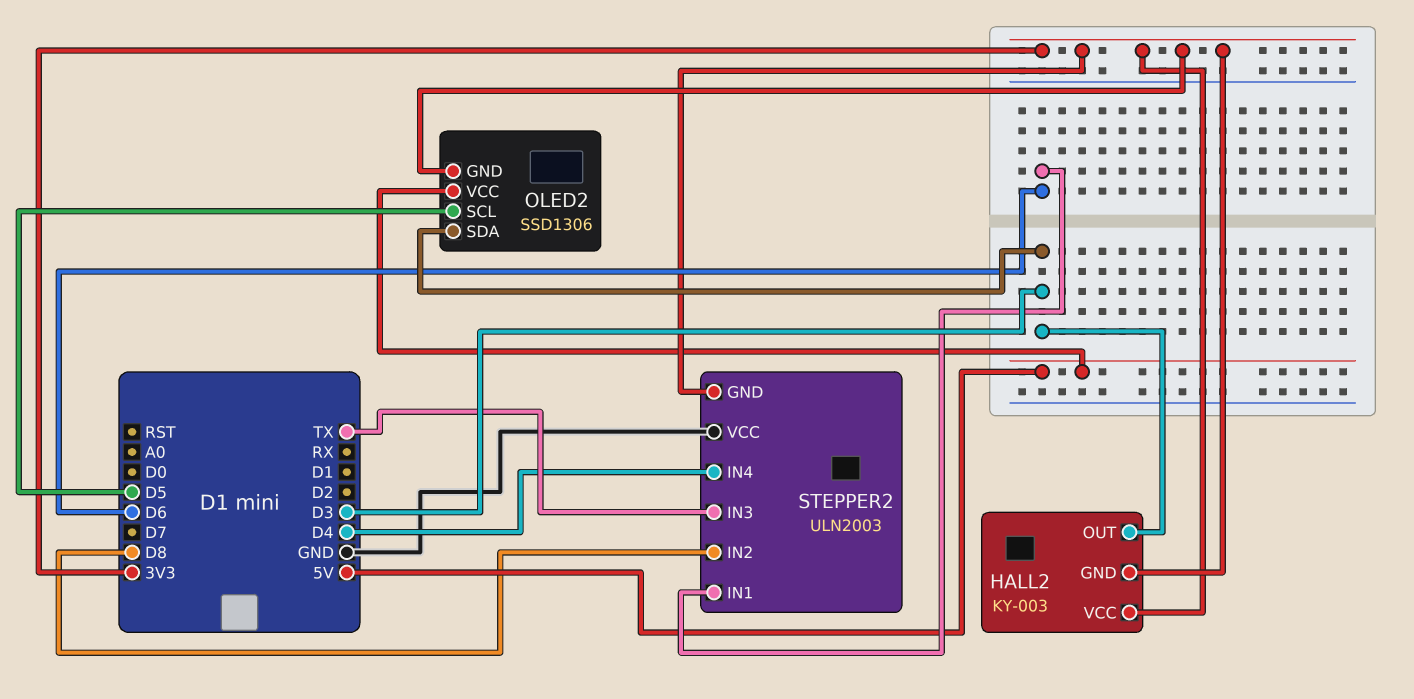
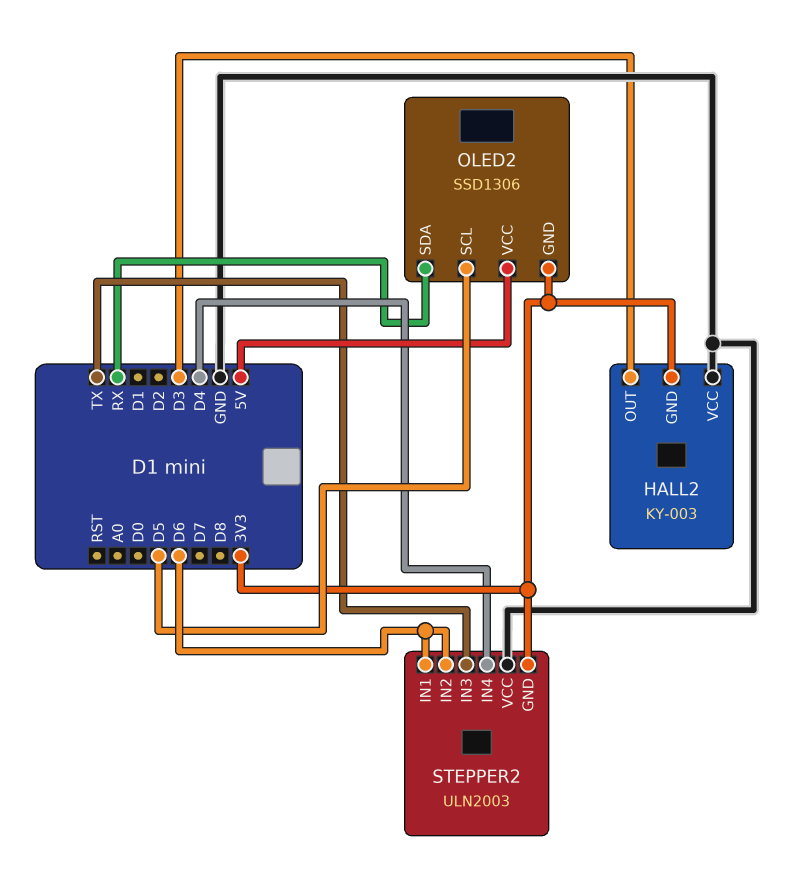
HALL2 pin VCC: 3V3 -> GND
OLED2 pin SDA: D3 -> RX
STEPPER2 pin IN2: D8 -> D6

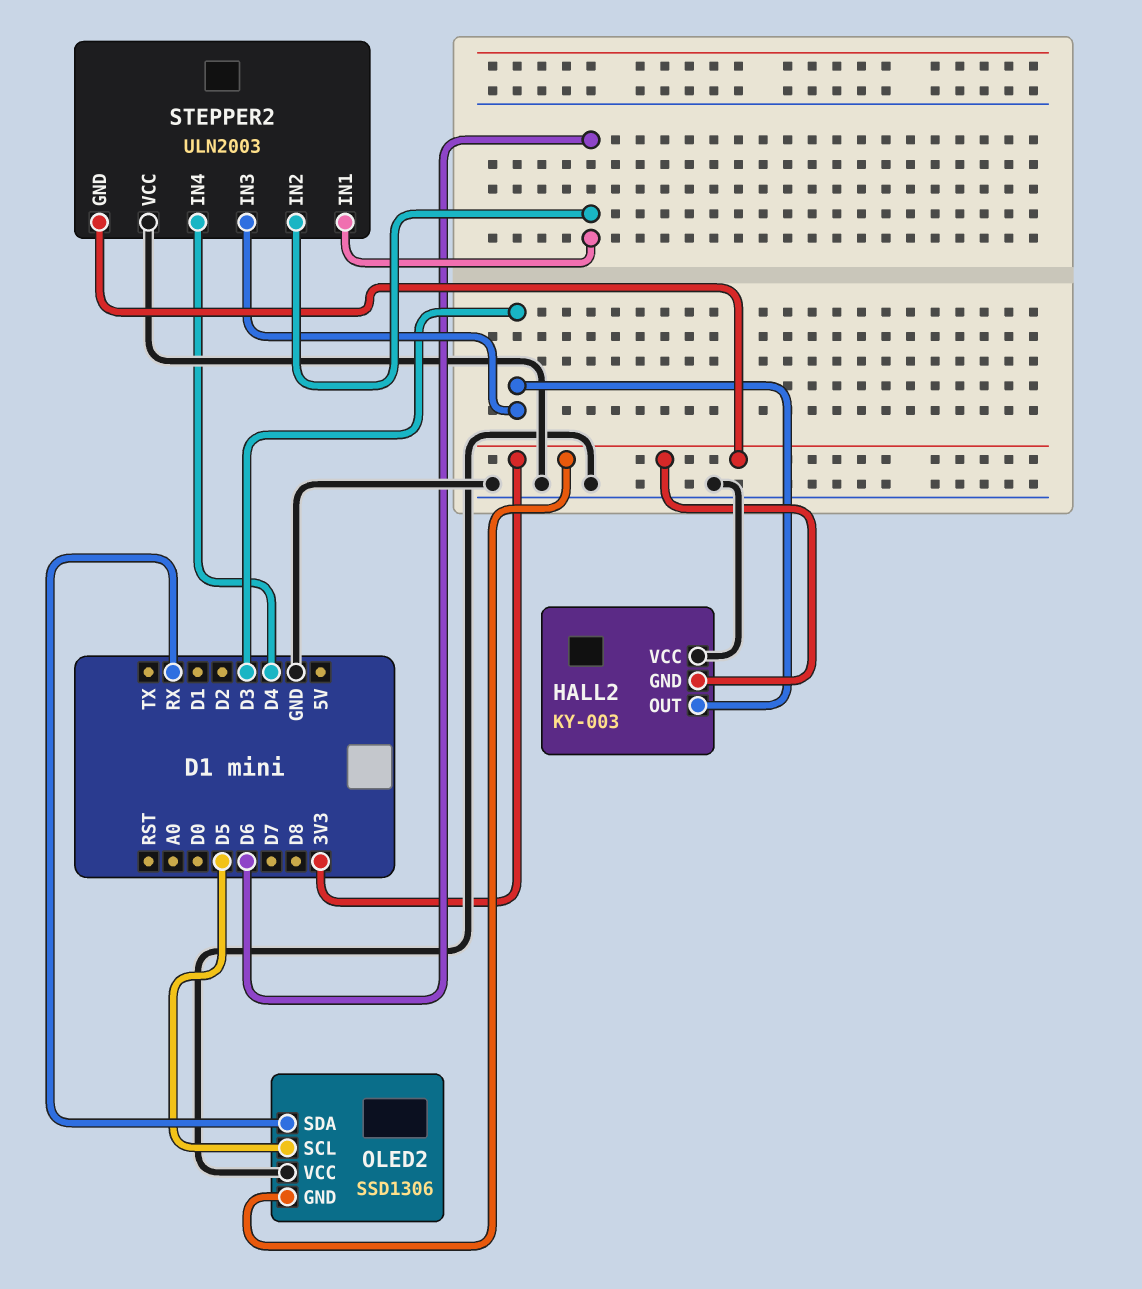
OLED2 pin VCC: 5V -> GND
STEPPER2 pin IN3: TX -> D3

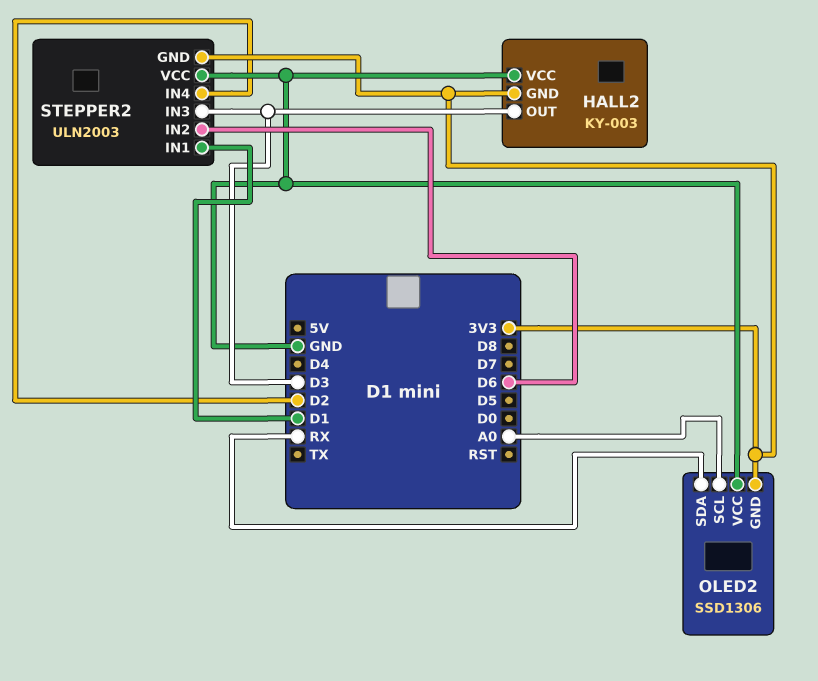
OLED2 pin SCL: D5 -> A0
STEPPER2 pin IN1: D6 -> D1
STEPPER2 pin IN4: D4 -> D2

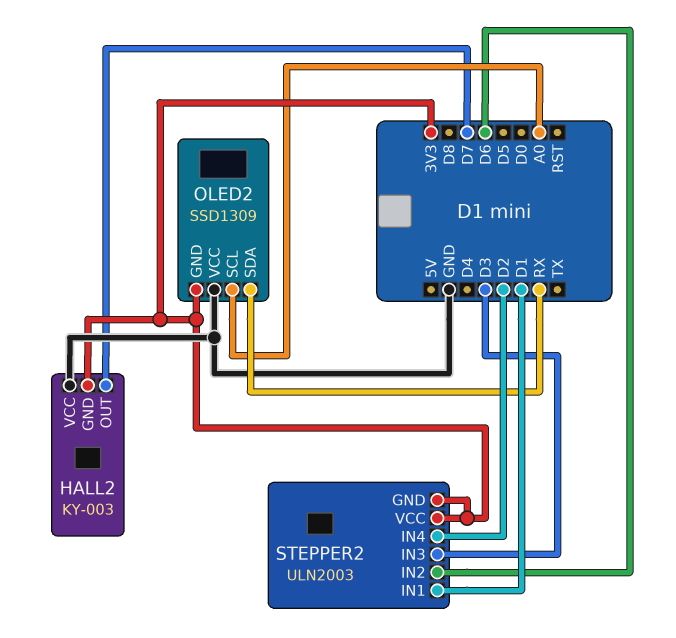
HALL2 pin OUT: D3 -> D7
OLED2: SSD1306 -> SSD1309
STEPPER2 pin VCC: GND -> 3V3

